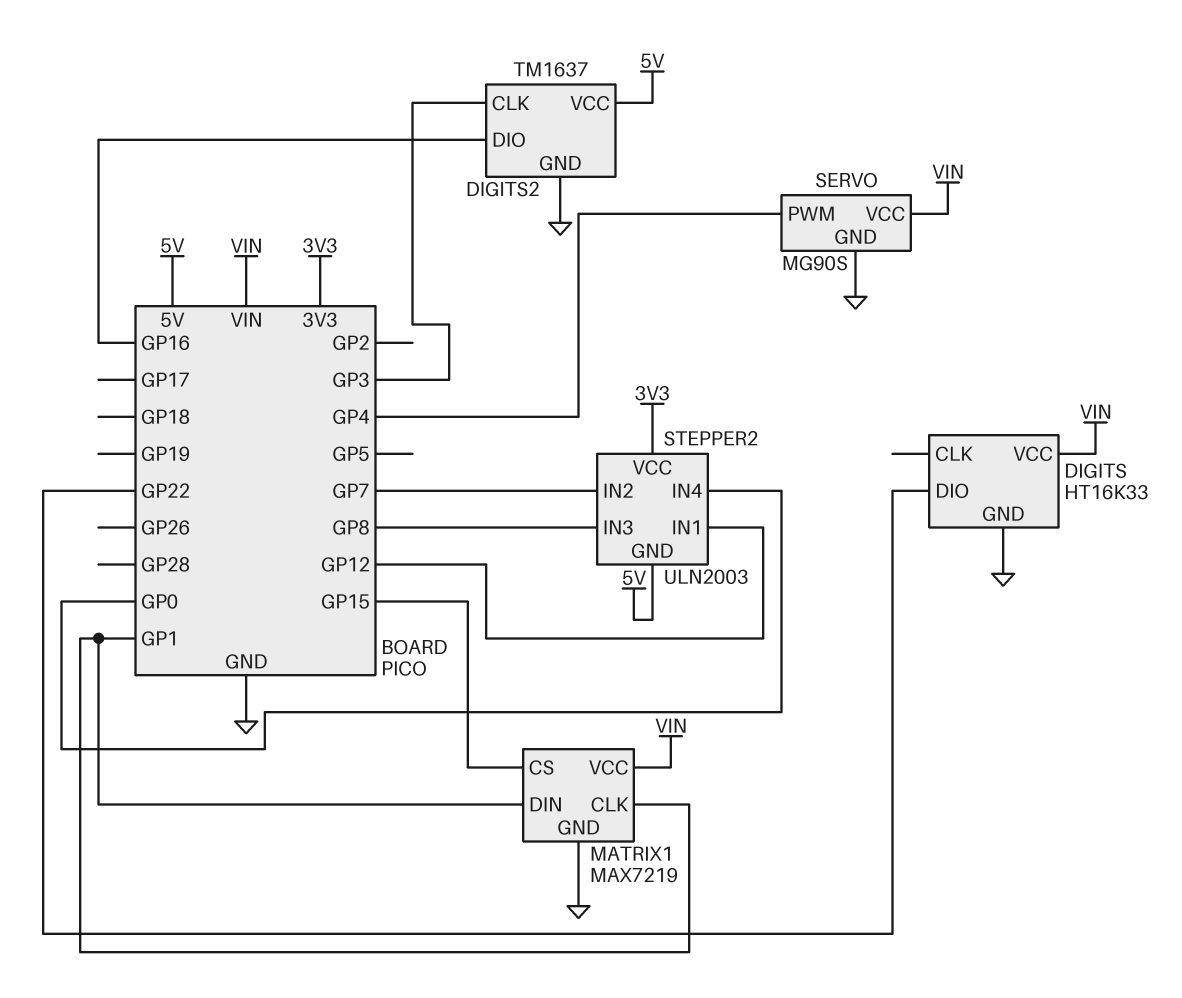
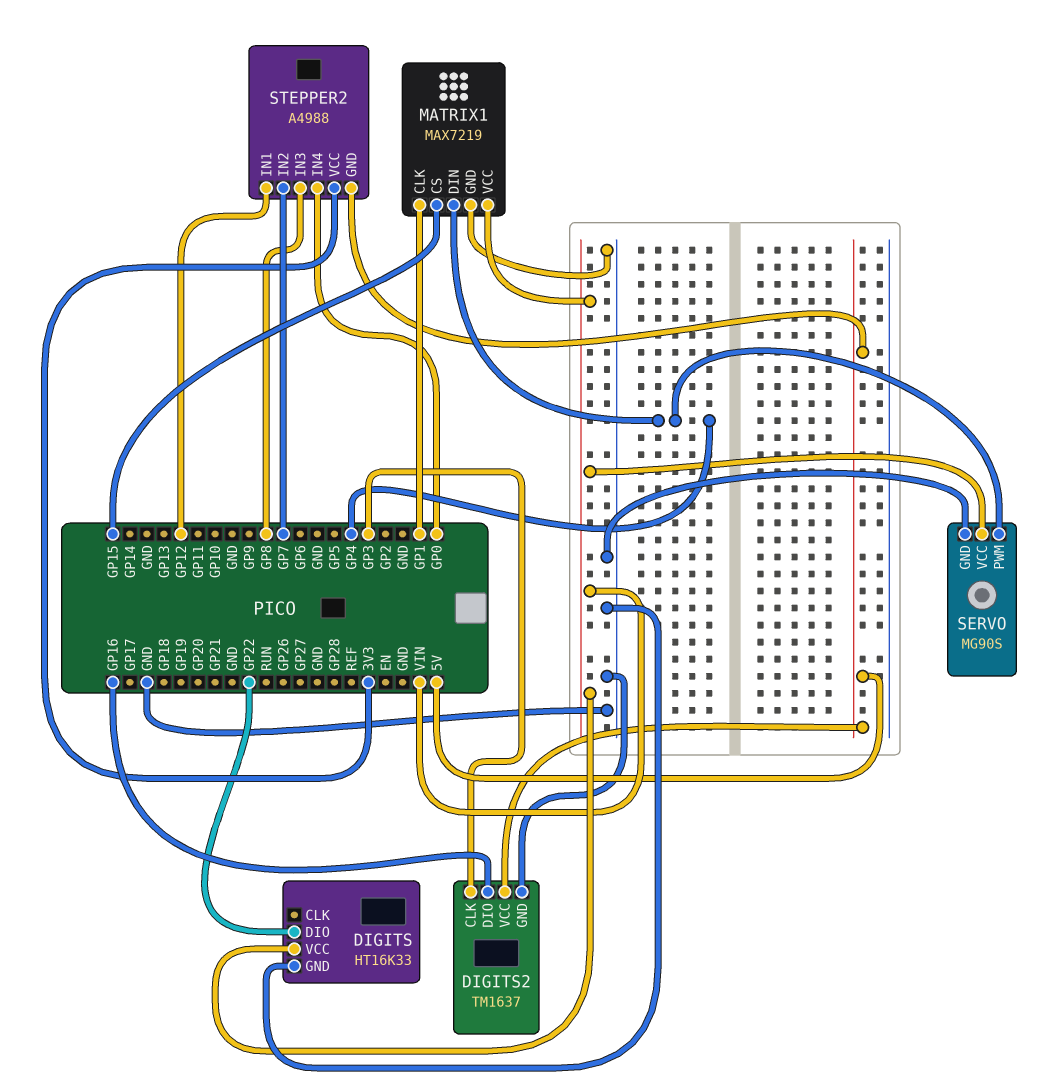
MATRIX1 pin DIN: GP1 -> GP4
STEPPER2: ULN2003 -> A4988

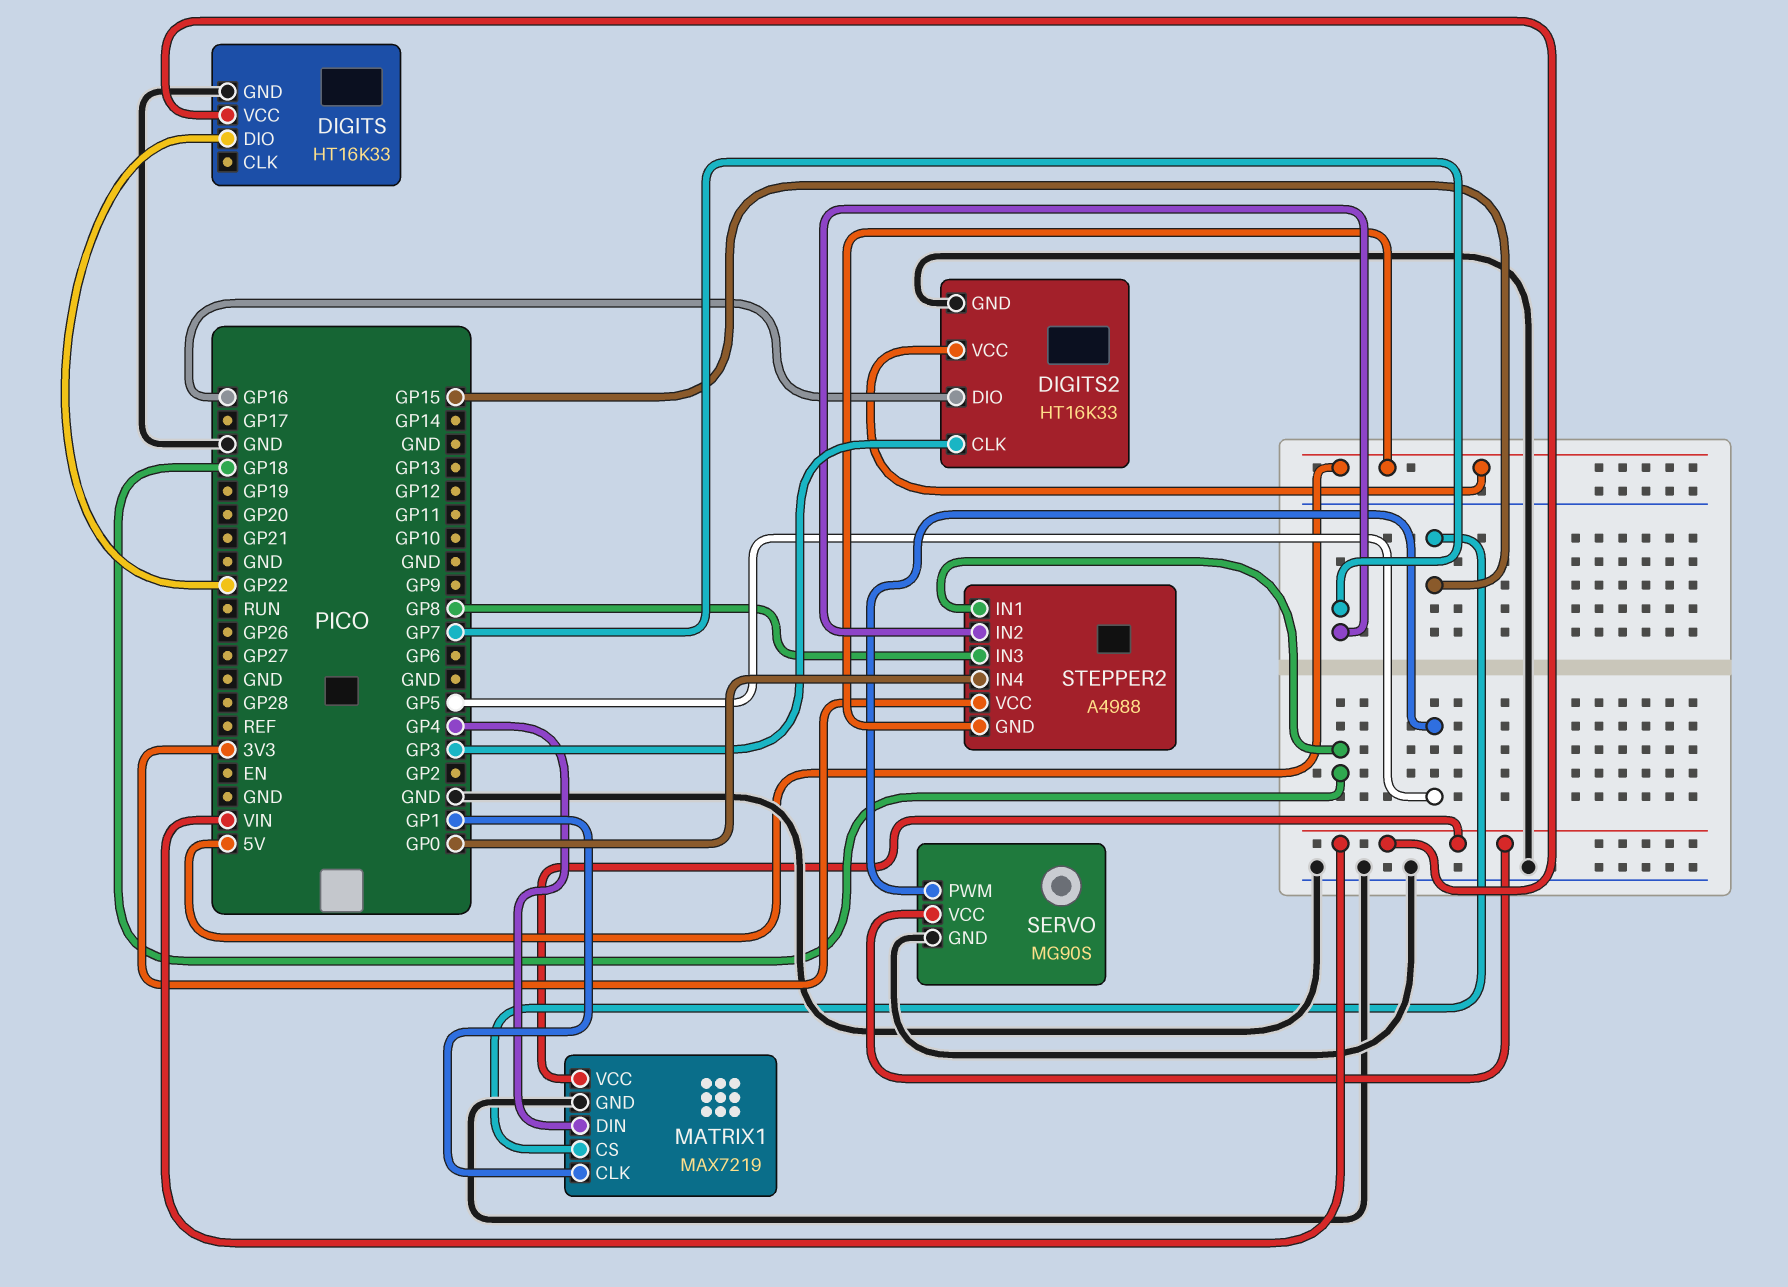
DIGITS2: TM1637 -> HT16K33
SERVO pin PWM: GP4 -> GP5
STEPPER2 pin IN1: GP12 -> GP18

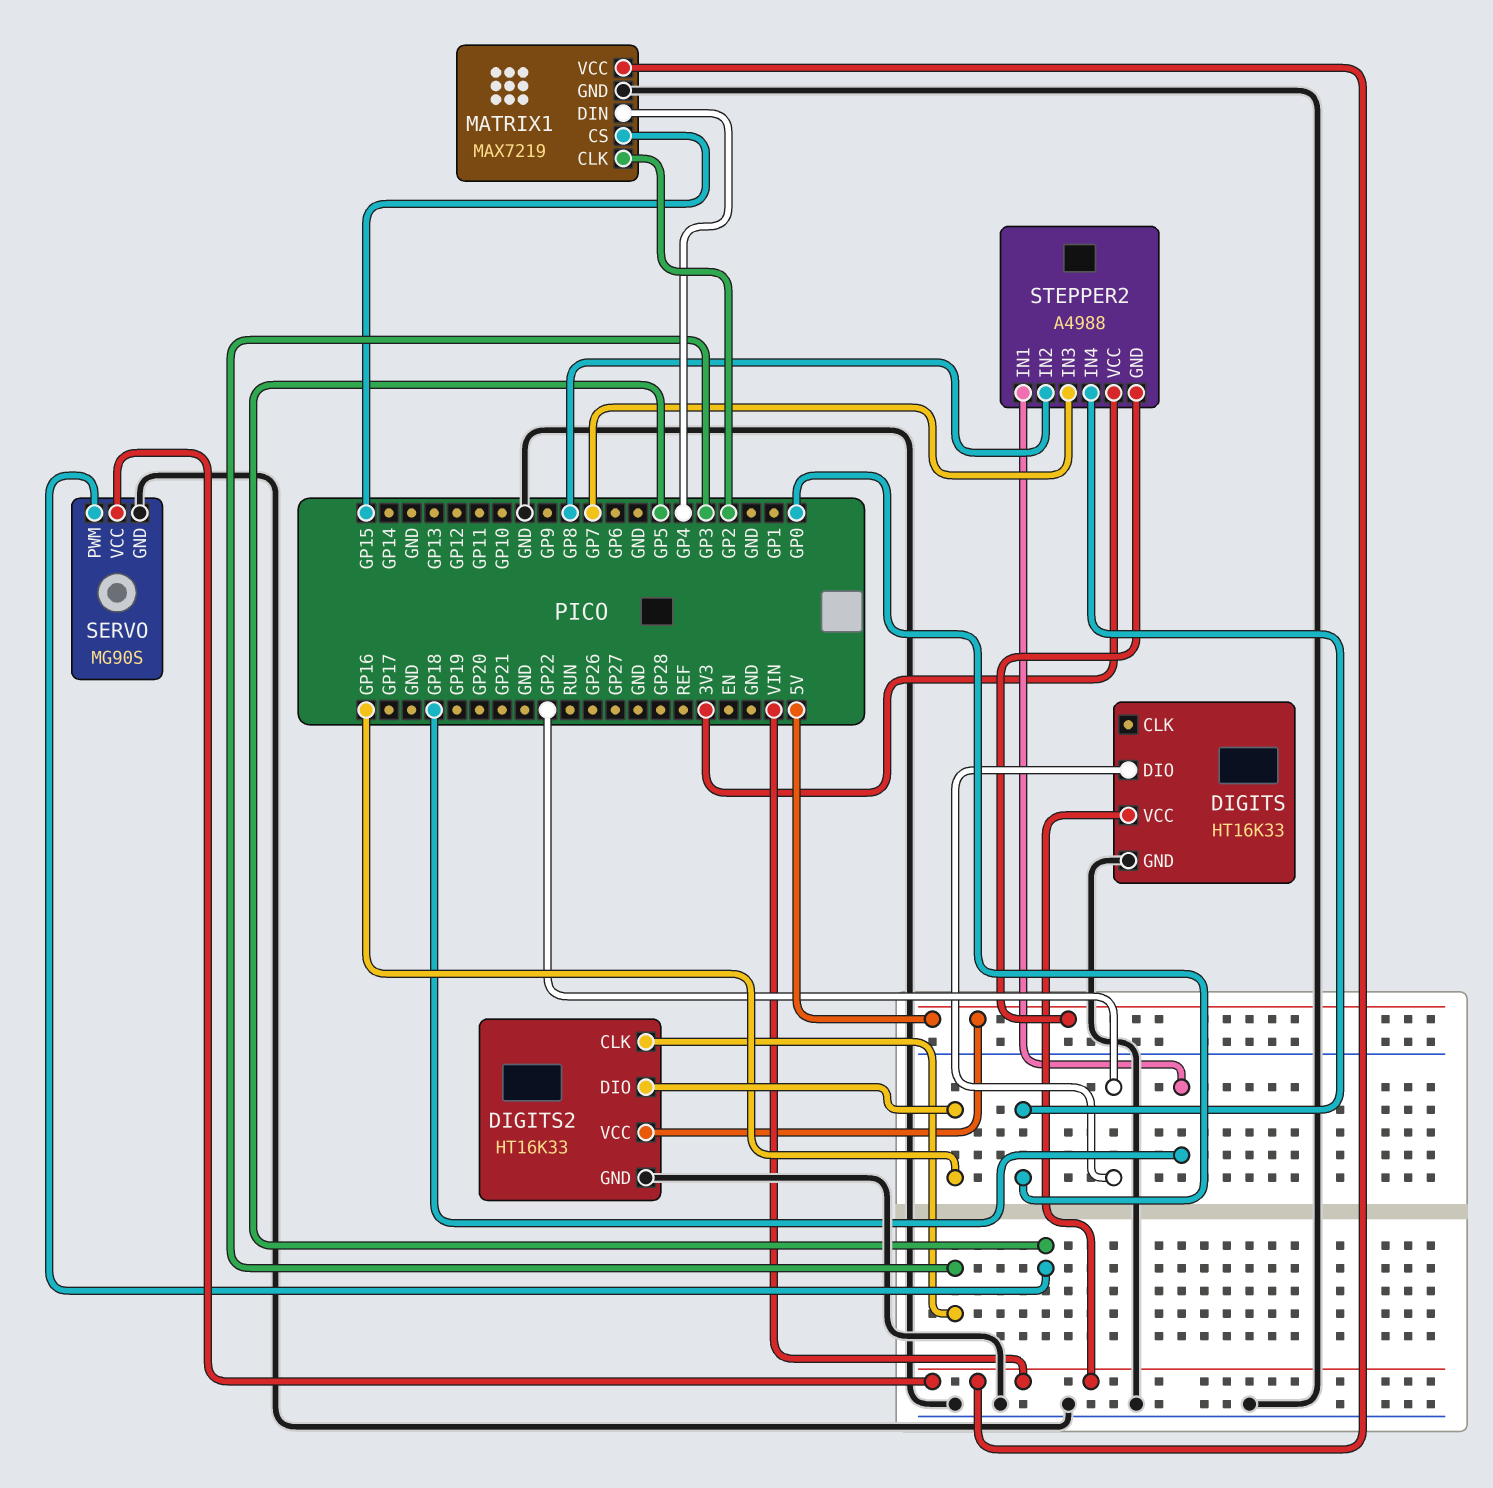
MATRIX1 pin CLK: GP1 -> GP2
STEPPER2 pin IN2: GP7 -> GP8
STEPPER2 pin IN3: GP8 -> GP7

